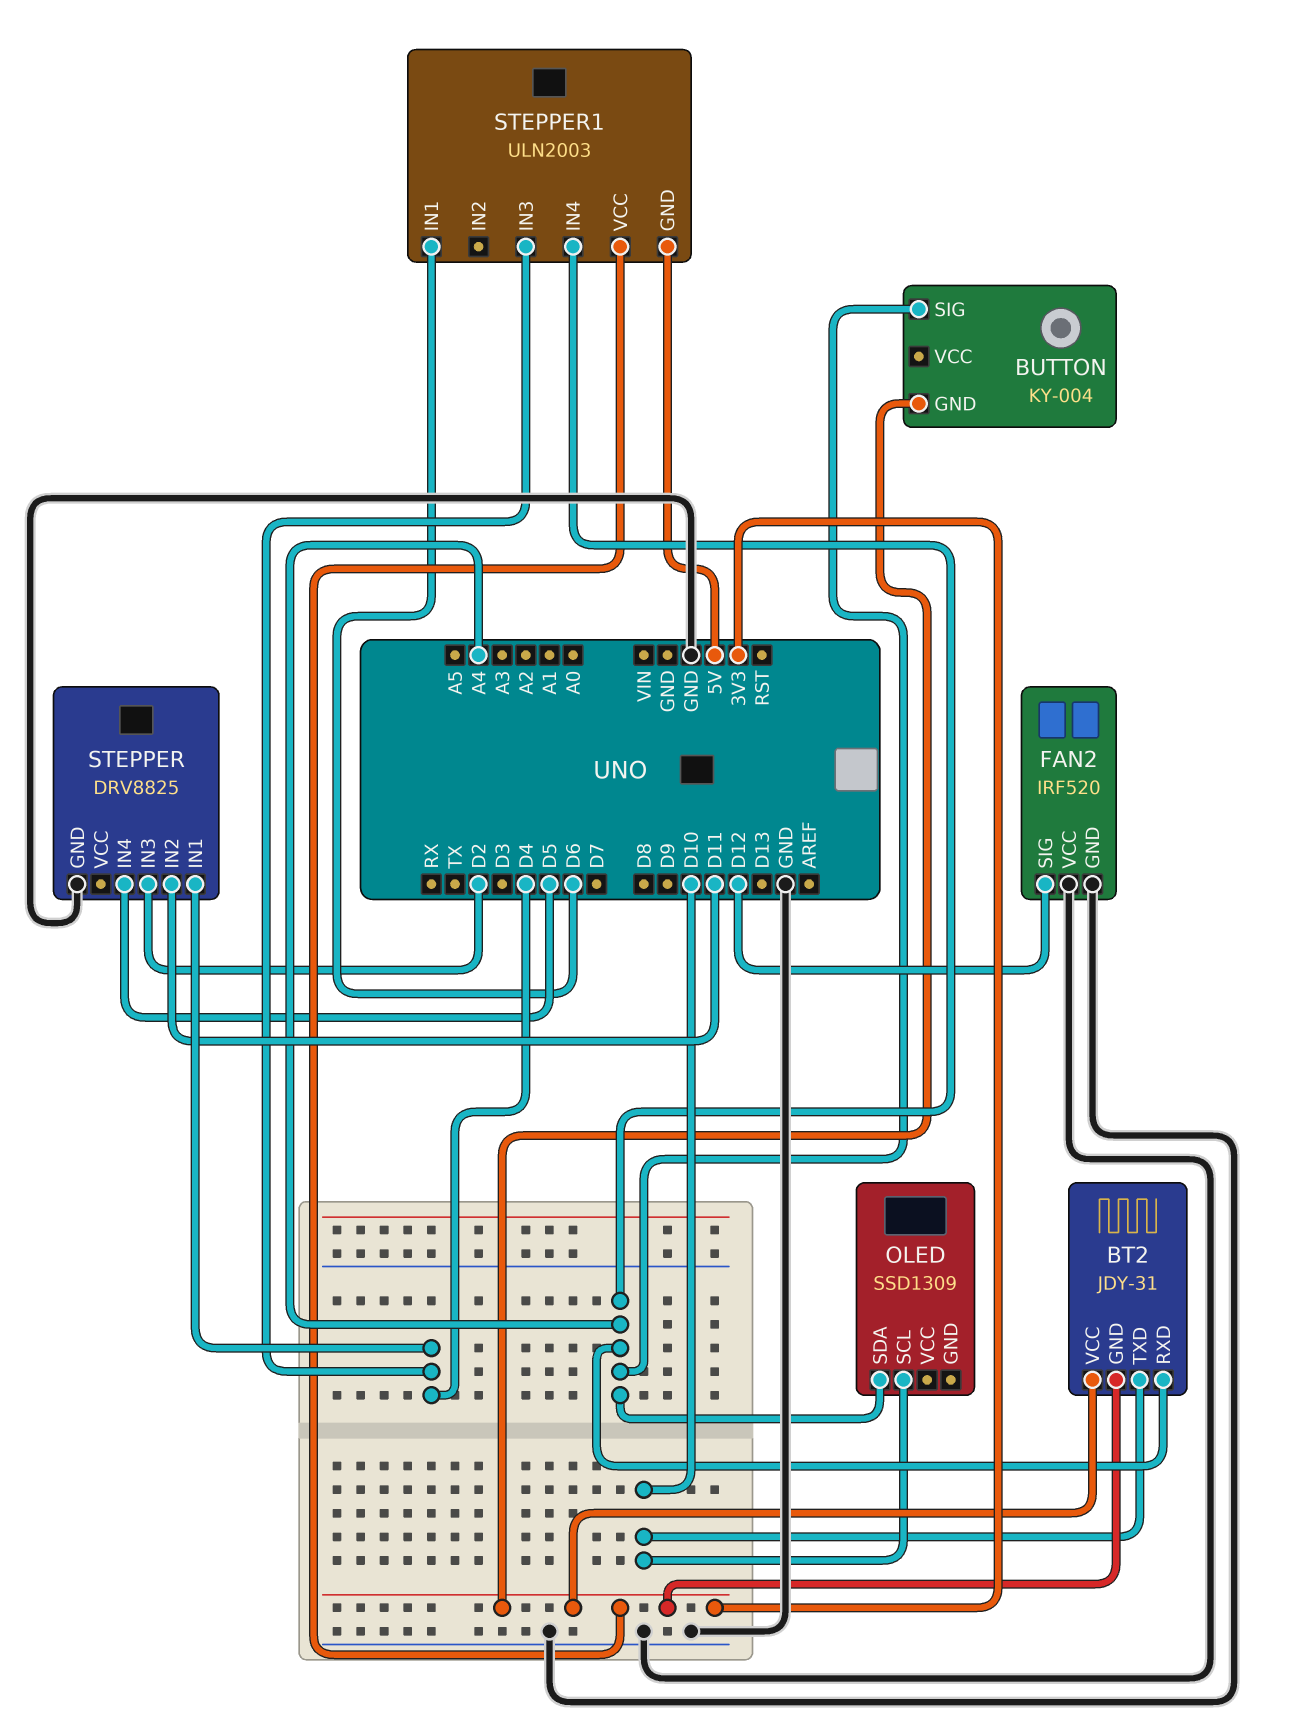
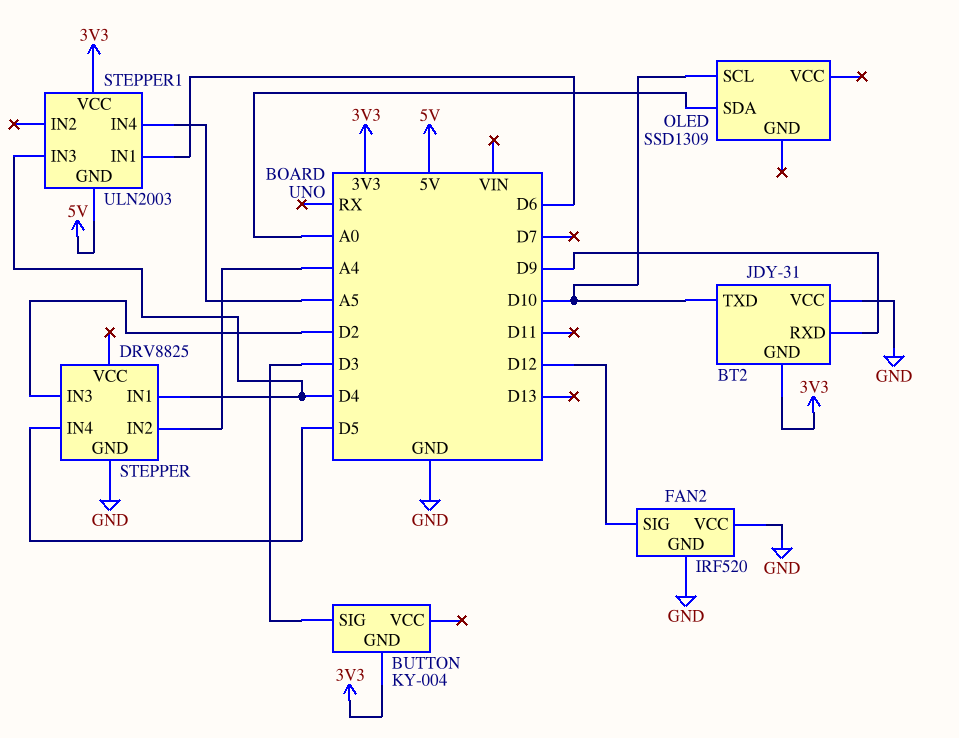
BT2 pin RXD: A4 -> D9
BT2 pin VCC: 3V3 -> GND
BUTTON pin SIG: A4 -> D3
OLED pin SDA: A4 -> A0
STEPPER pin IN2: D11 -> A4
STEPPER1 pin IN4: A4 -> A5

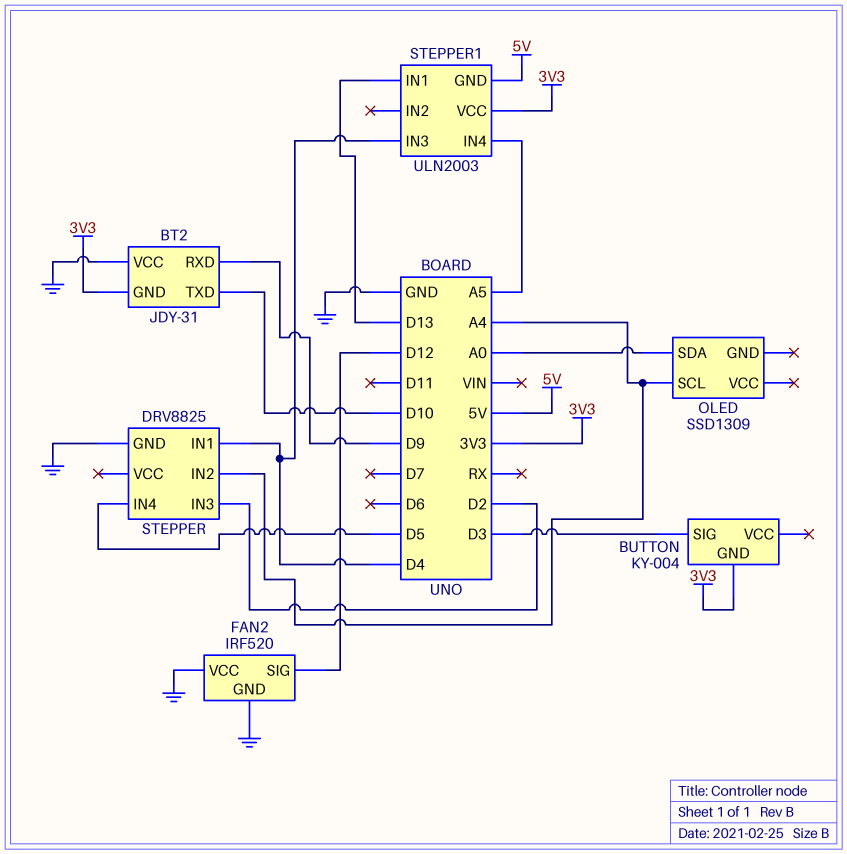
OLED pin SCL: D10 -> A4
STEPPER1 pin IN1: D6 -> D13

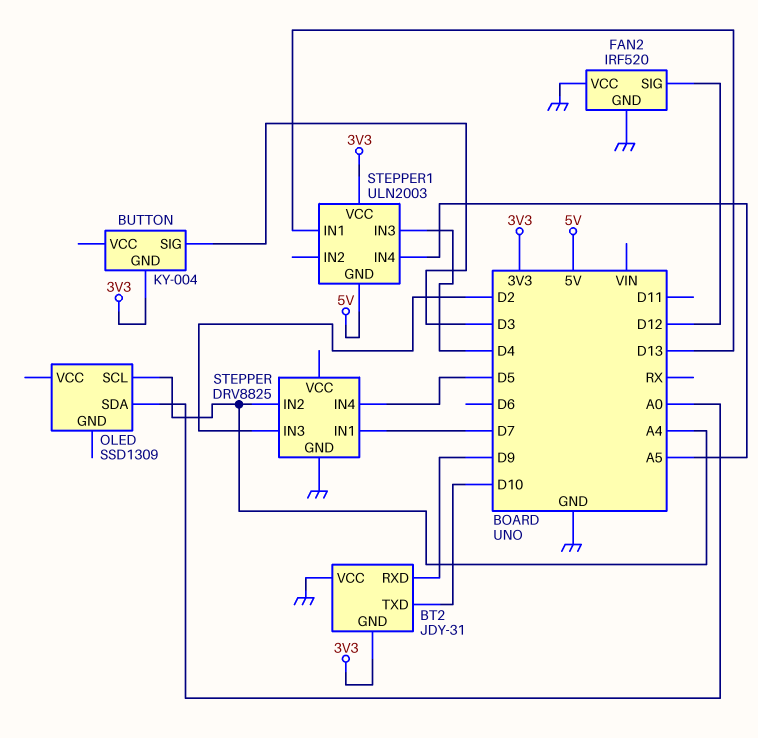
STEPPER pin IN1: D4 -> D7

